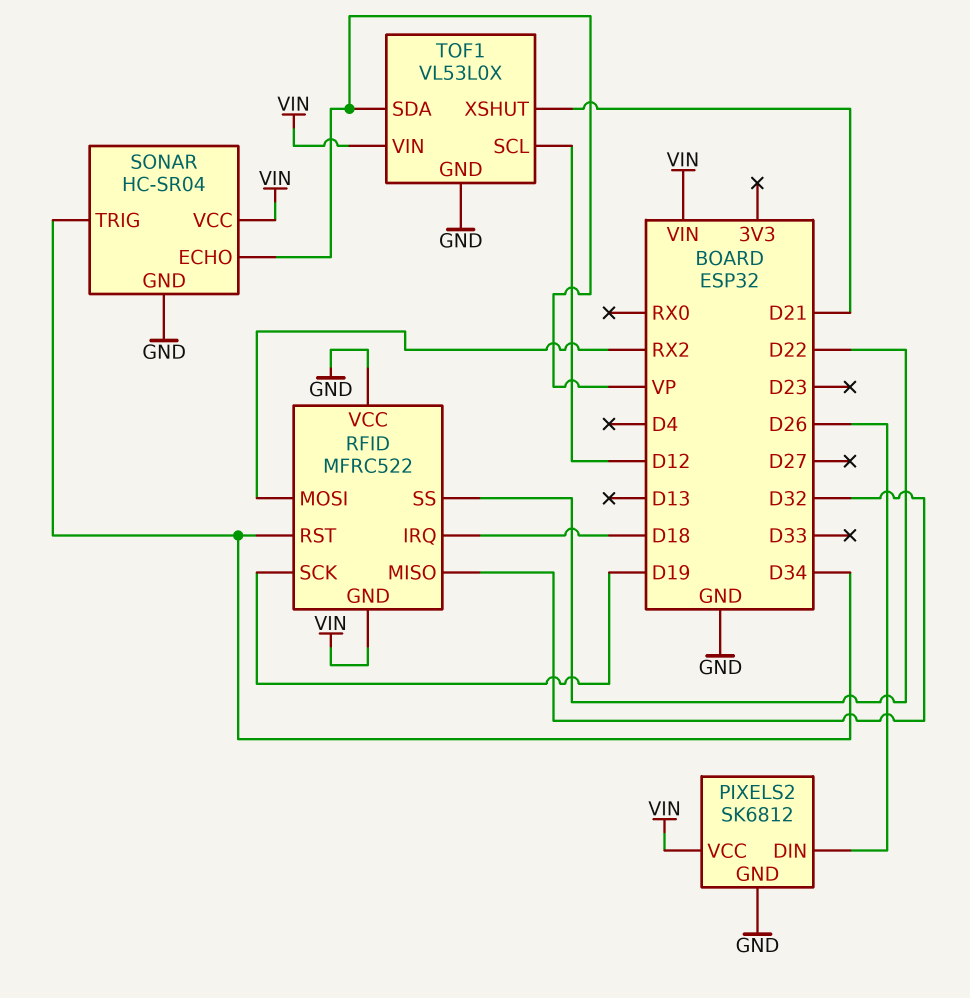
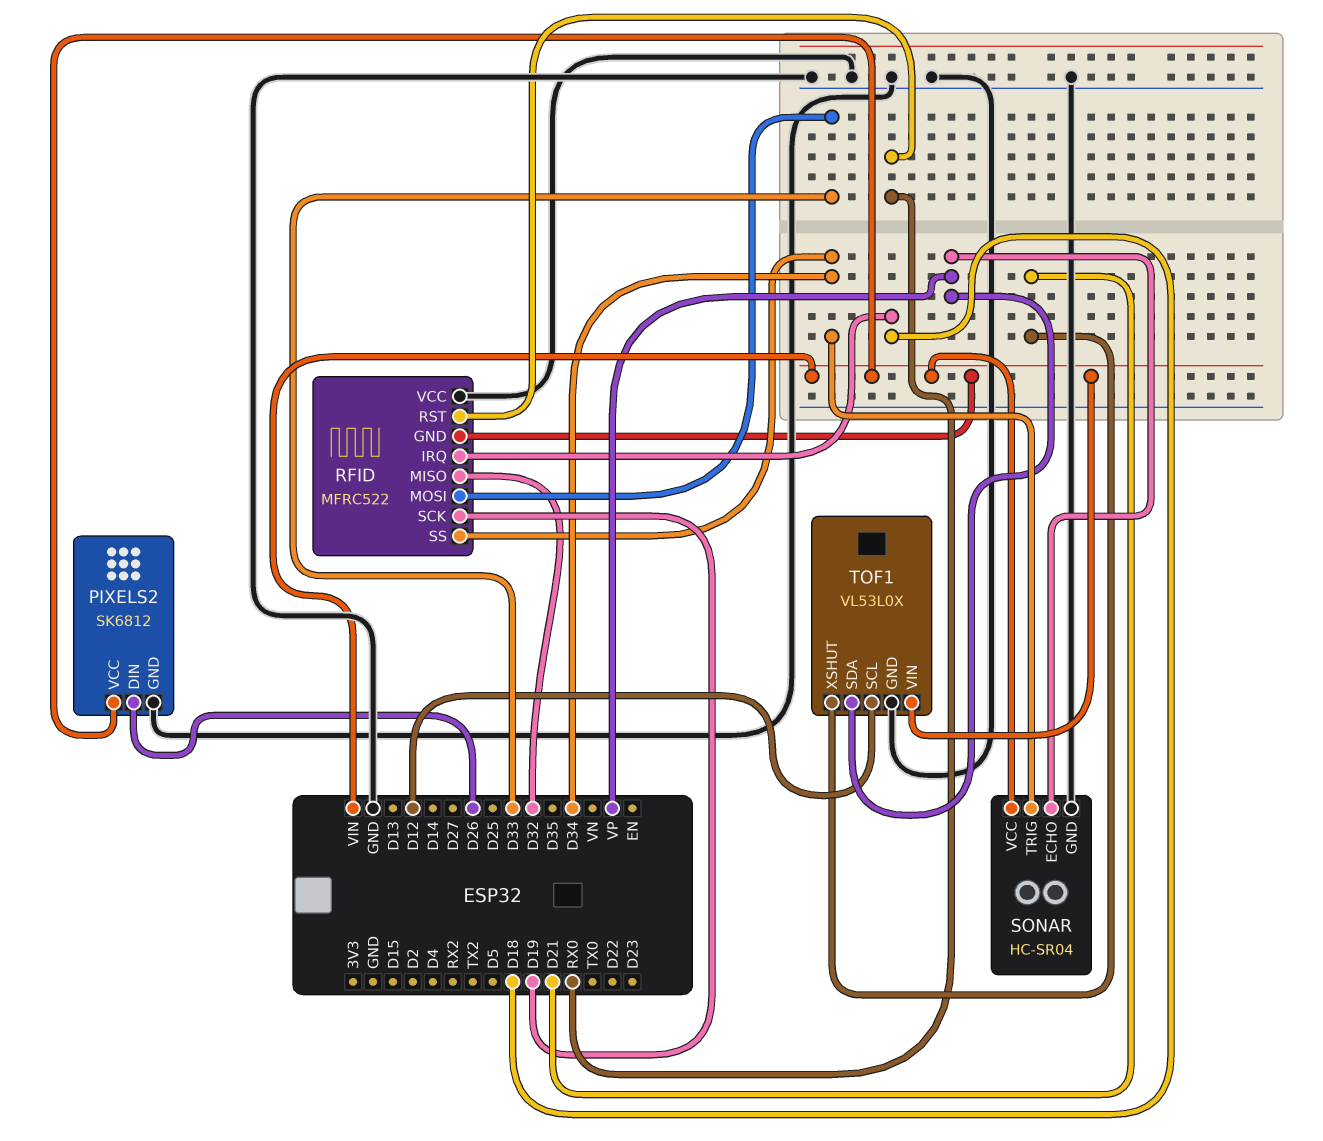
RFID pin MOSI: RX2 -> D33
RFID pin RST: D34 -> RX0
RFID pin SS: D22 -> D34

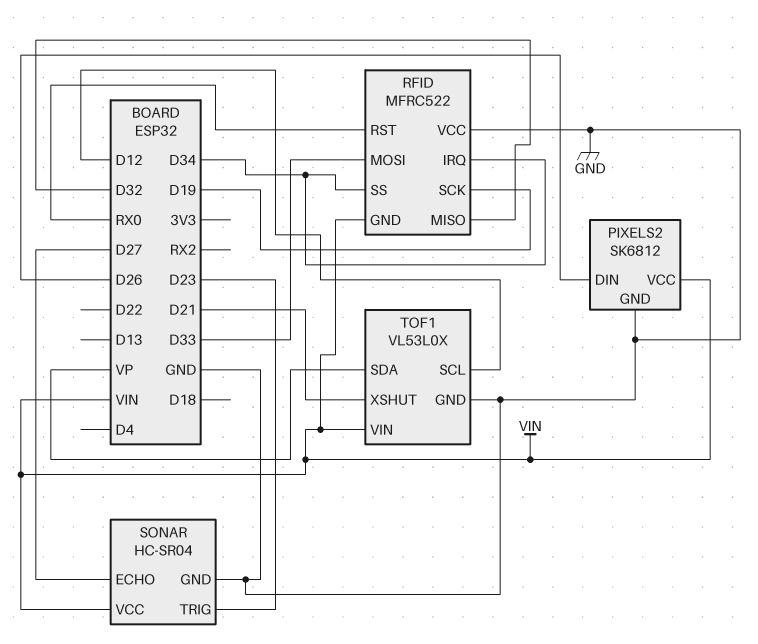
RFID pin IRQ: D18 -> D34
SONAR pin ECHO: VP -> D27
SONAR pin TRIG: D34 -> D23

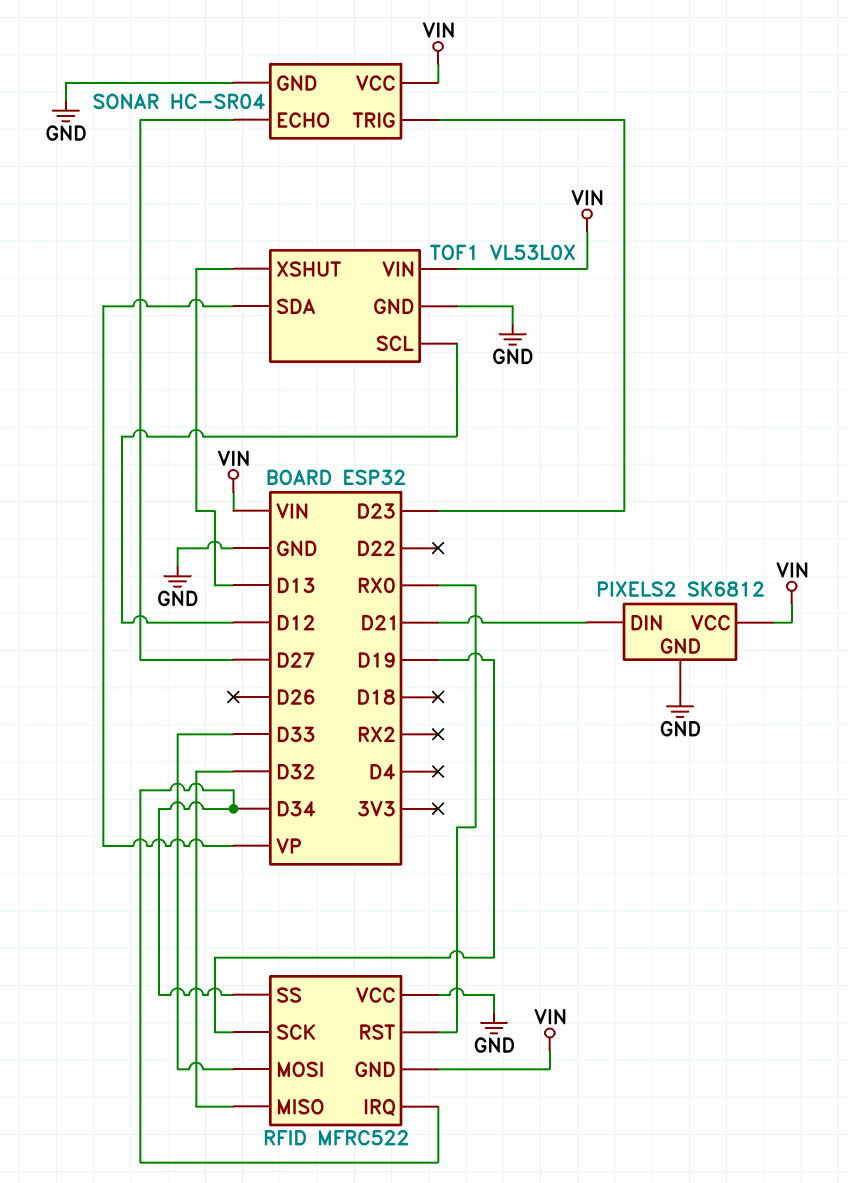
PIXELS2 pin DIN: D26 -> D21
TOF1 pin XSHUT: D21 -> D13

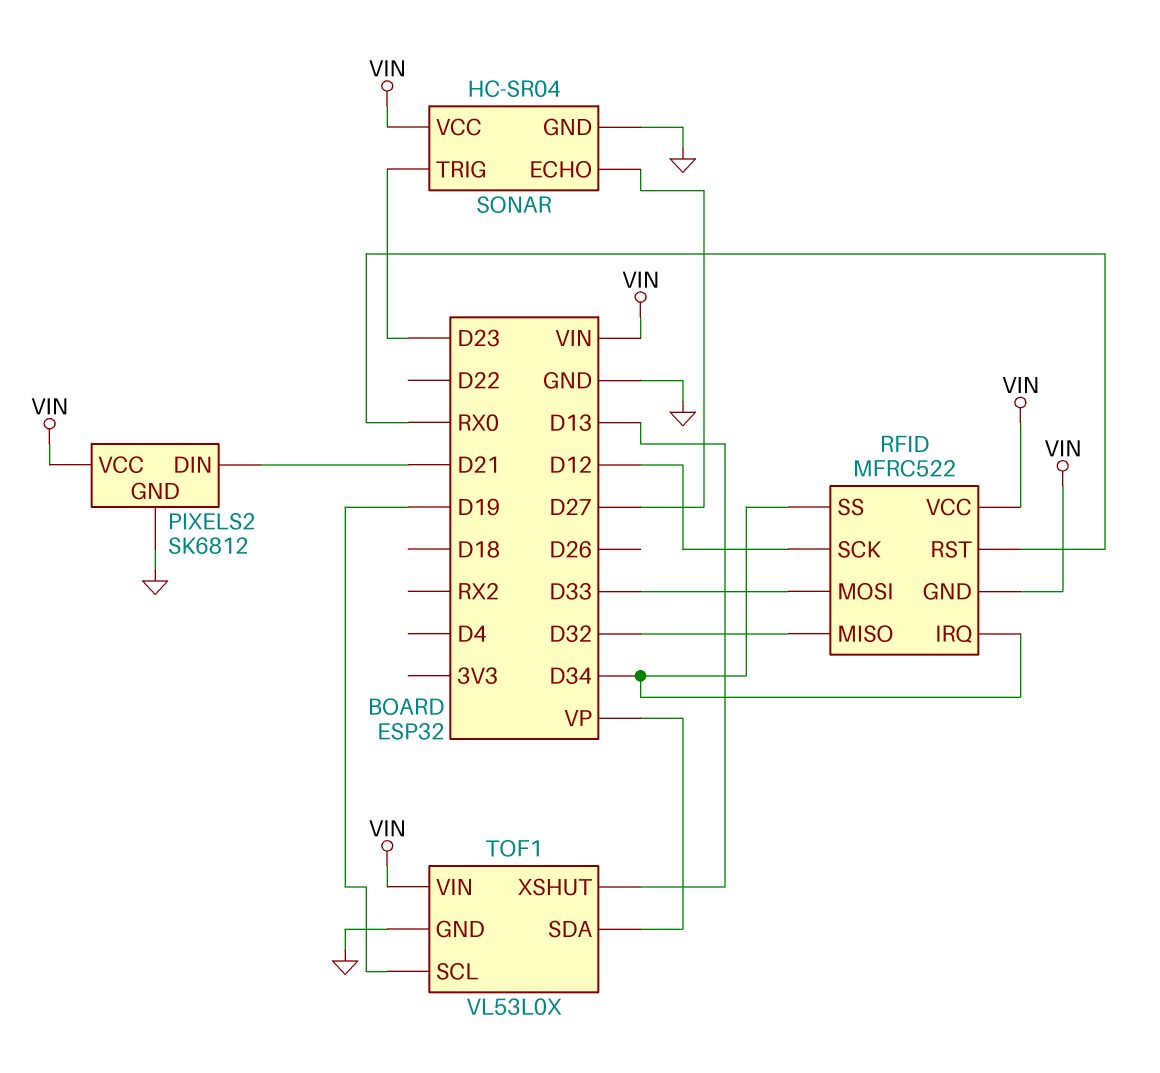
RFID pin SCK: D19 -> D12
RFID pin VCC: GND -> VIN
TOF1 pin SCL: D12 -> D19

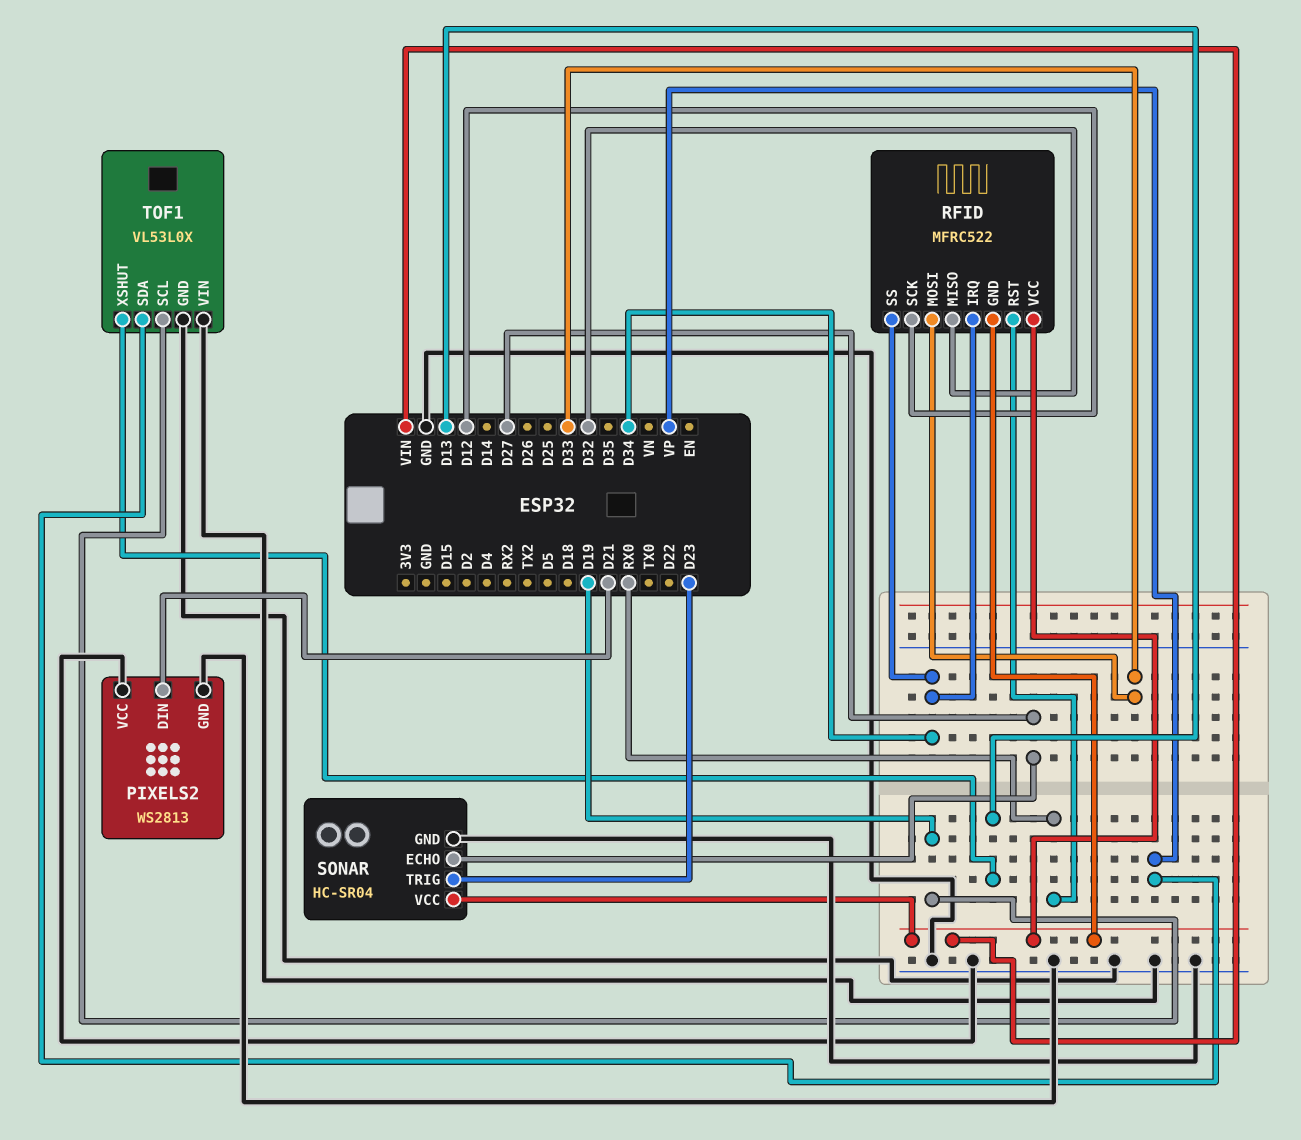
PIXELS2: SK6812 -> WS2813
PIXELS2 pin VCC: VIN -> GND
TOF1 pin VIN: VIN -> GND

